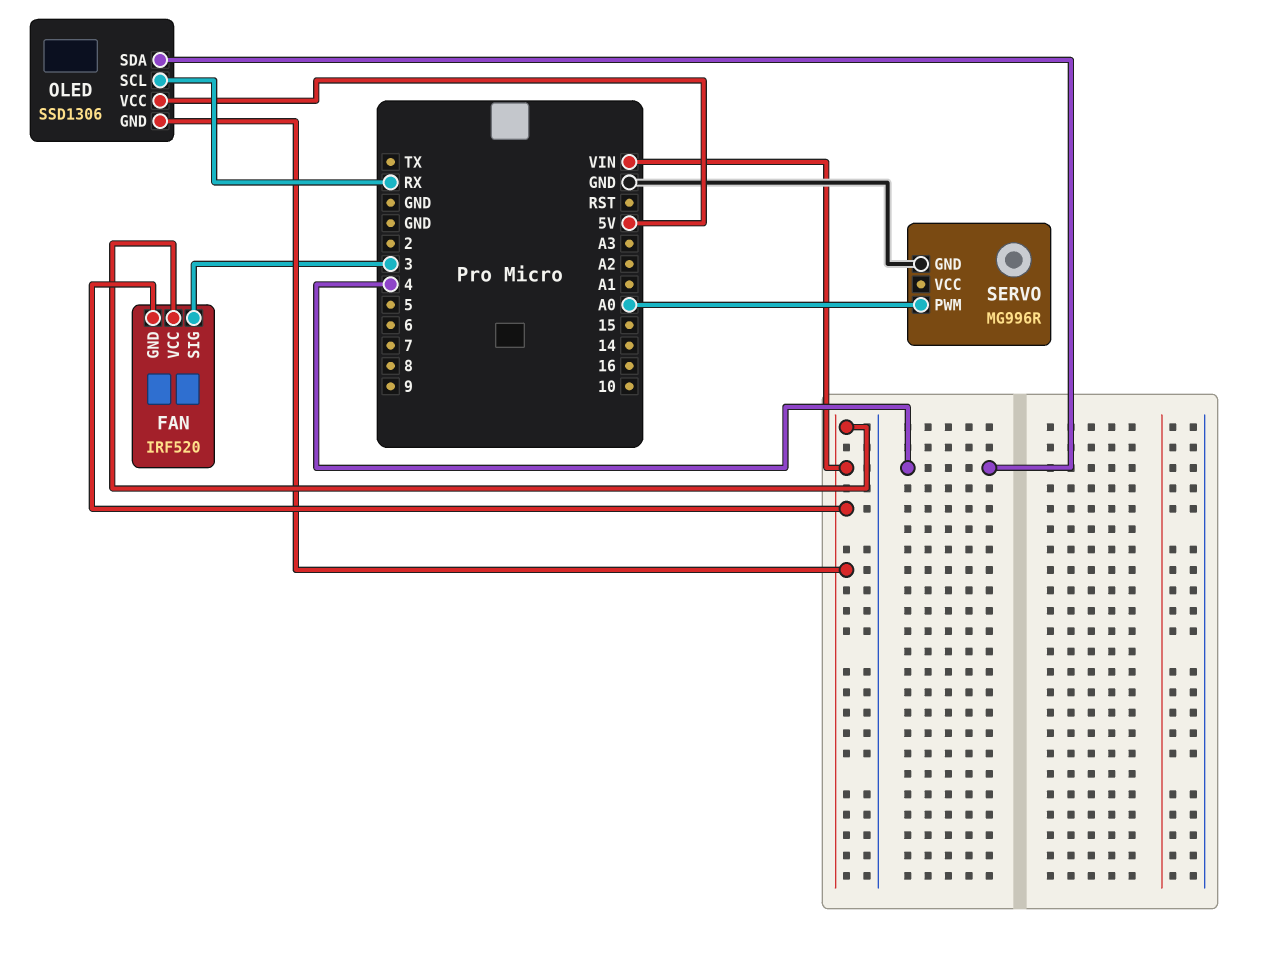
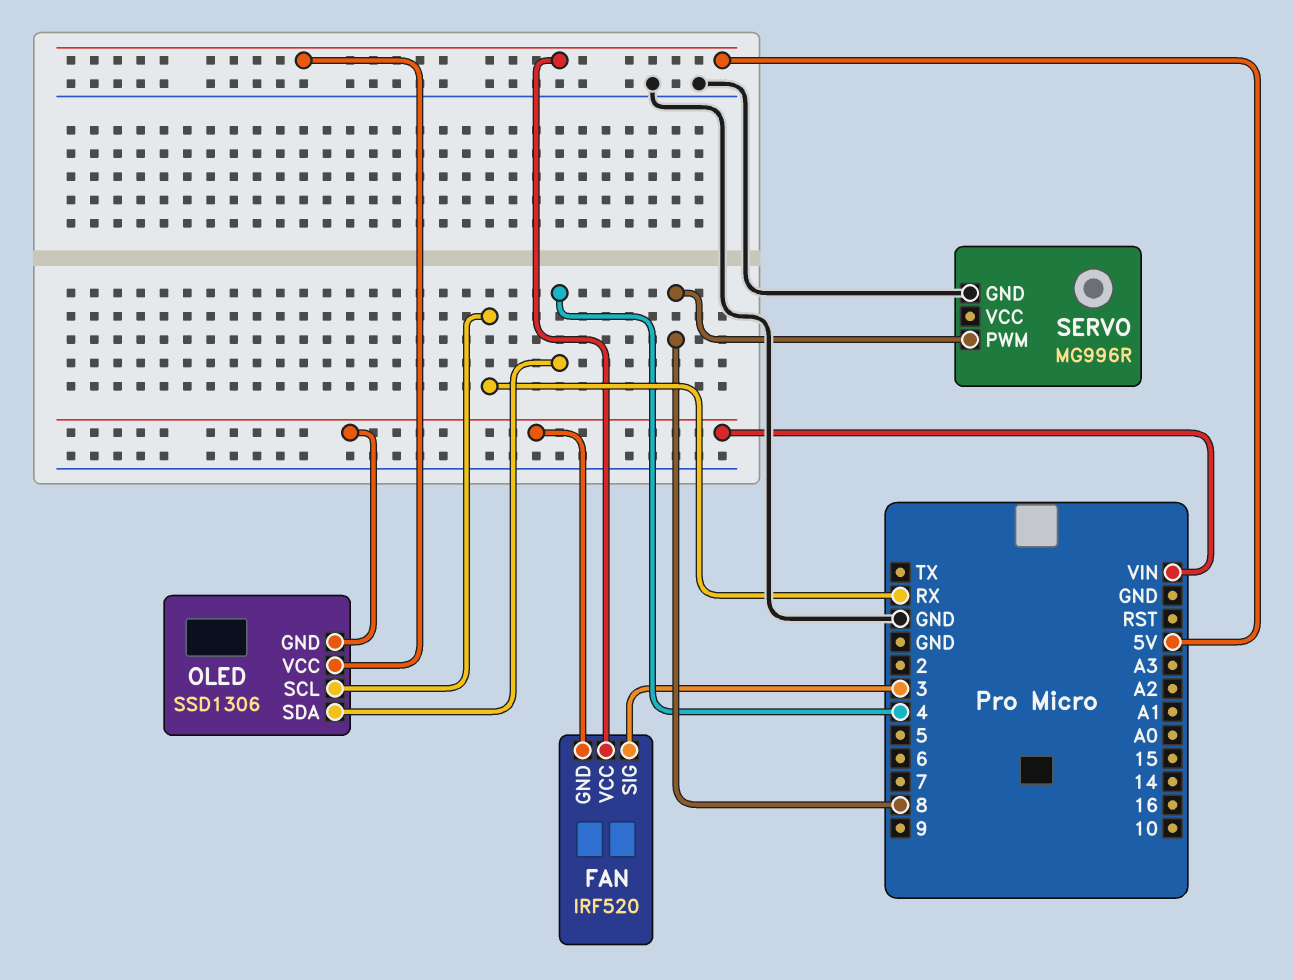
FAN pin VCC: VIN -> 5V
SERVO pin PWM: A0 -> 8

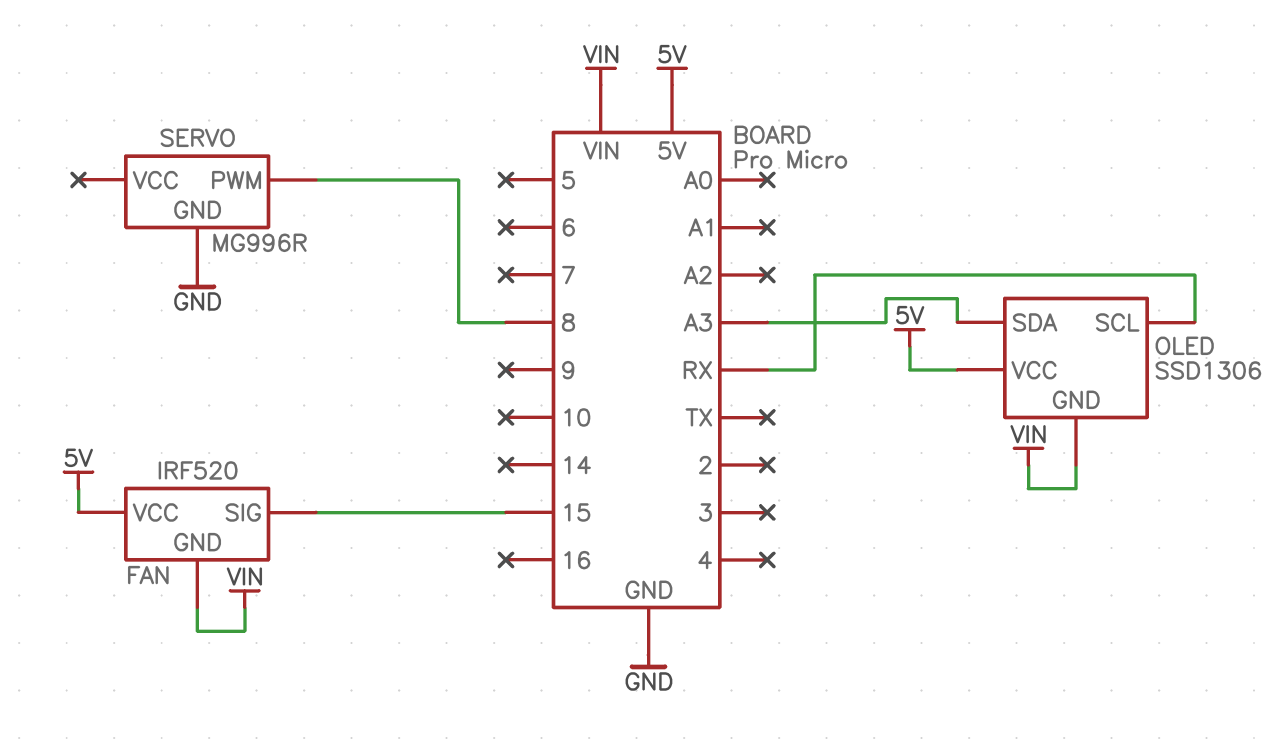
FAN pin SIG: 3 -> 15
OLED pin SDA: 4 -> A3

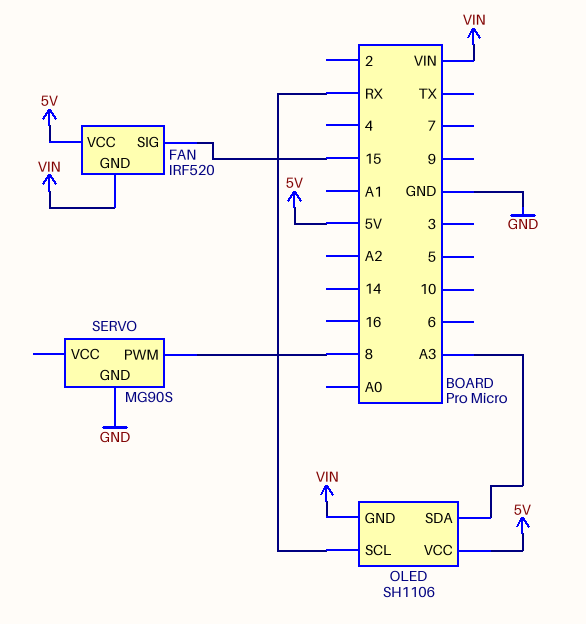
OLED: SSD1306 -> SH1106
SERVO: MG996R -> MG90S

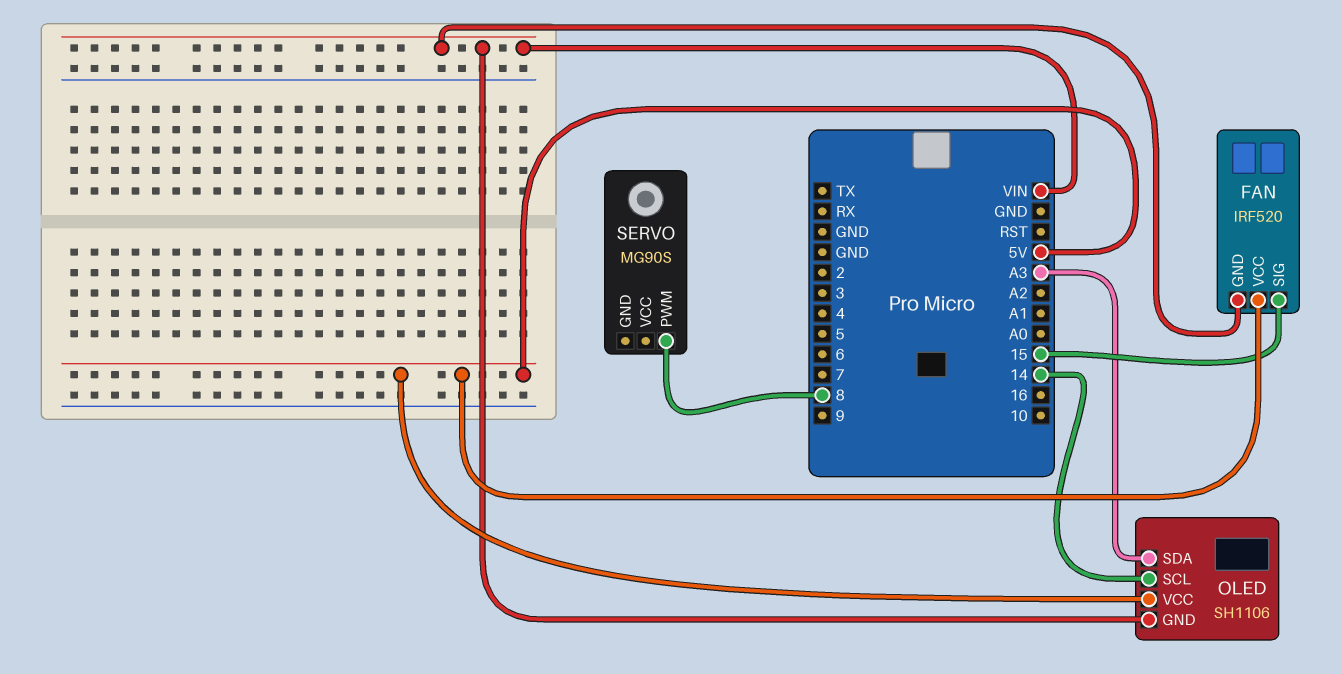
OLED pin SCL: RX -> 14
SERVO pin GND: GND -> none

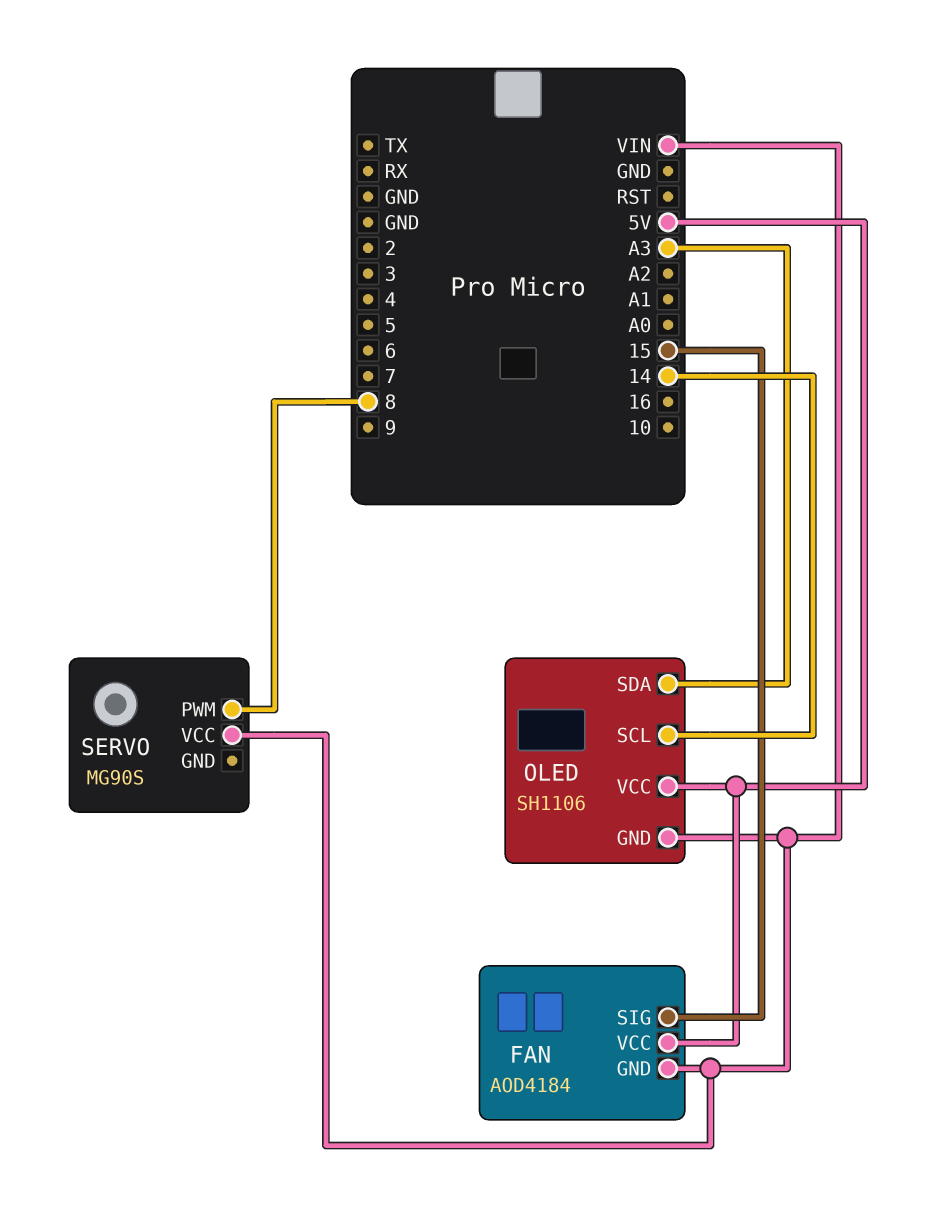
FAN: IRF520 -> AOD4184
SERVO pin VCC: none -> VIN

